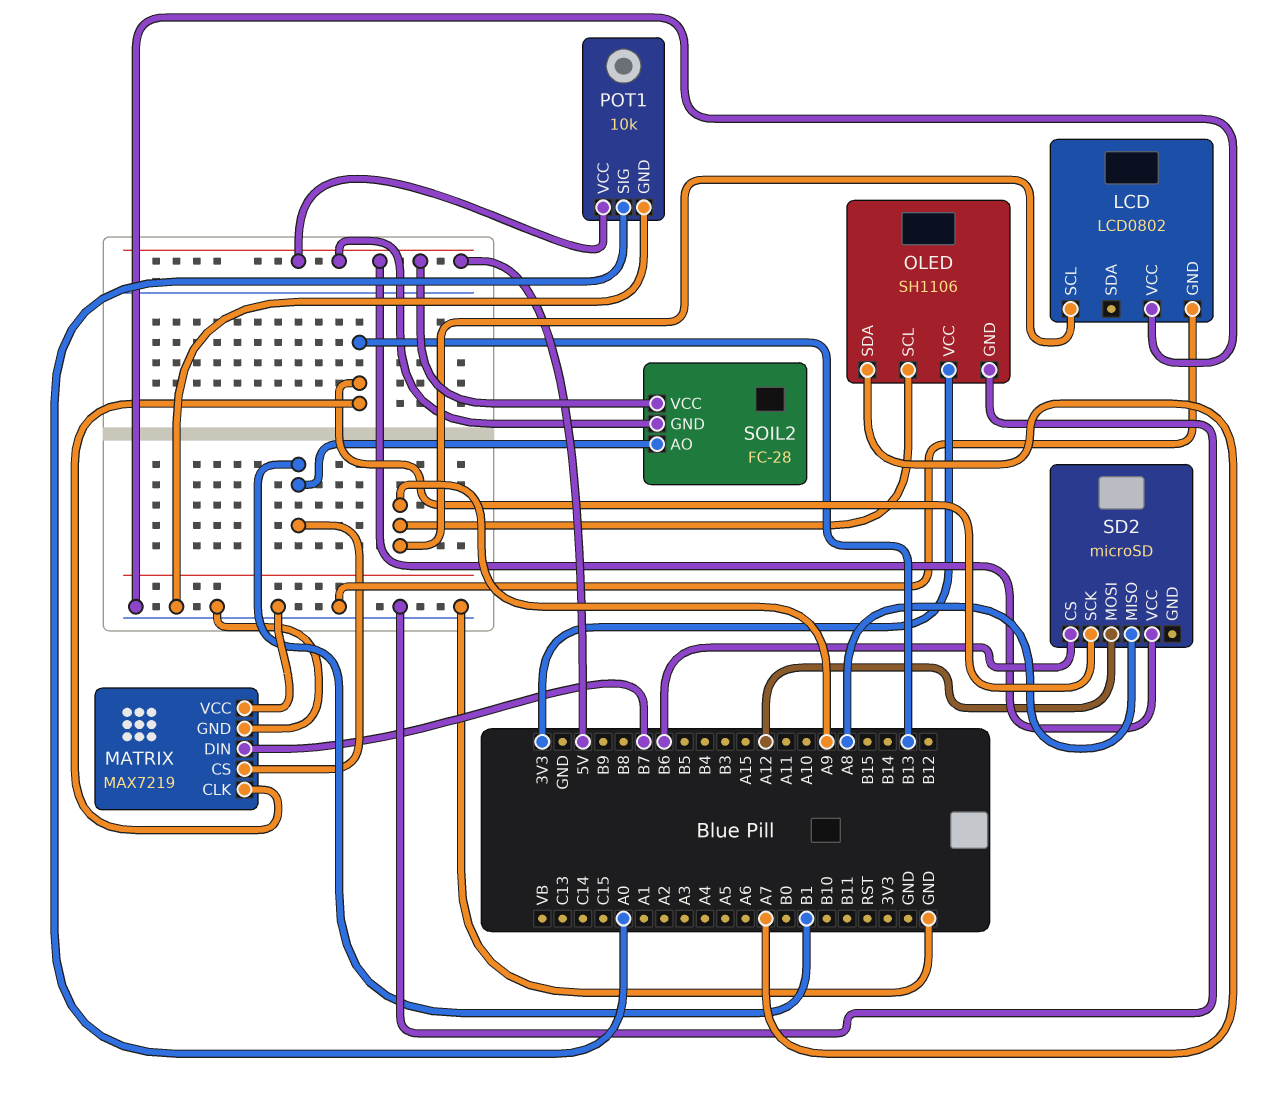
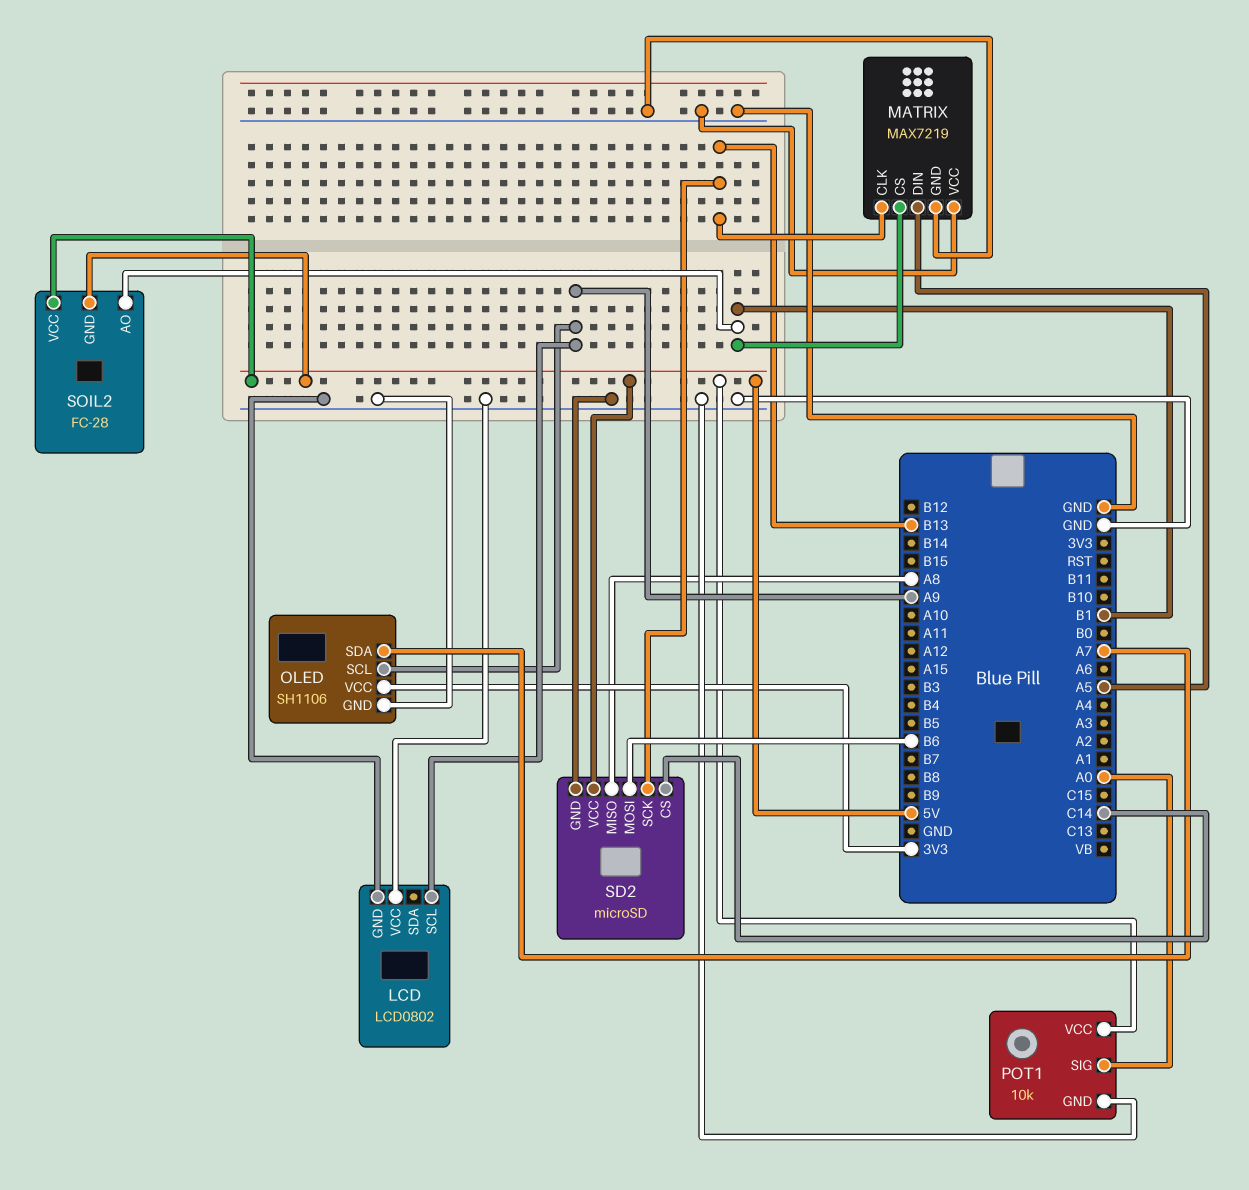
MATRIX pin DIN: B7 -> A5
SD2 pin CS: B6 -> C14
SD2 pin GND: none -> GND
SD2 pin MOSI: A12 -> B6

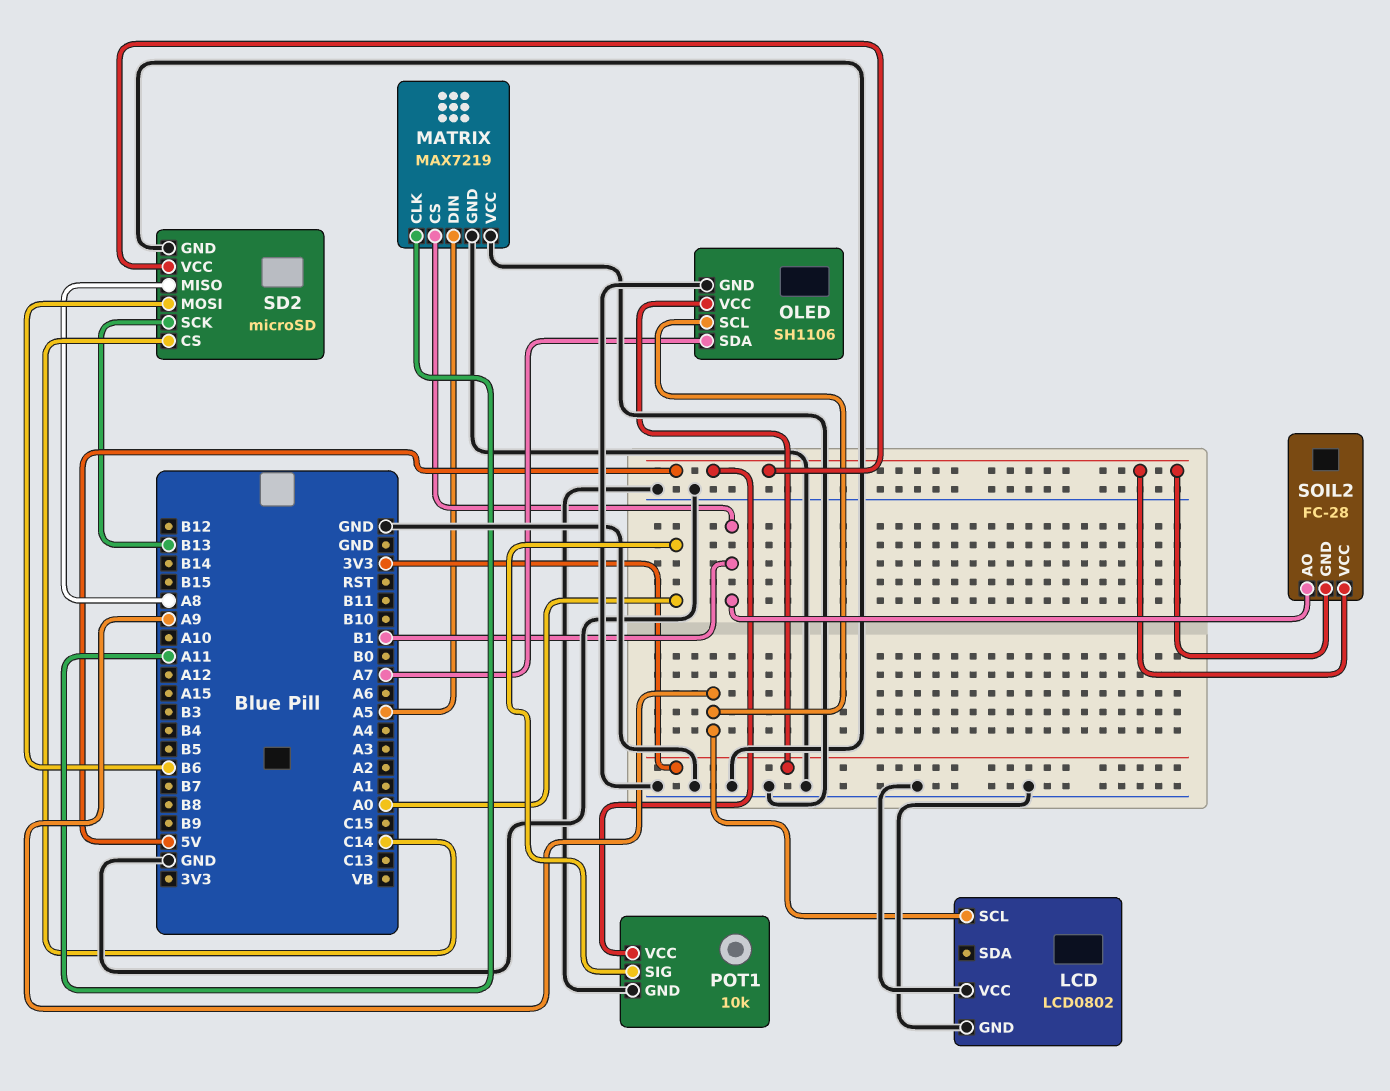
MATRIX pin CLK: B13 -> A11

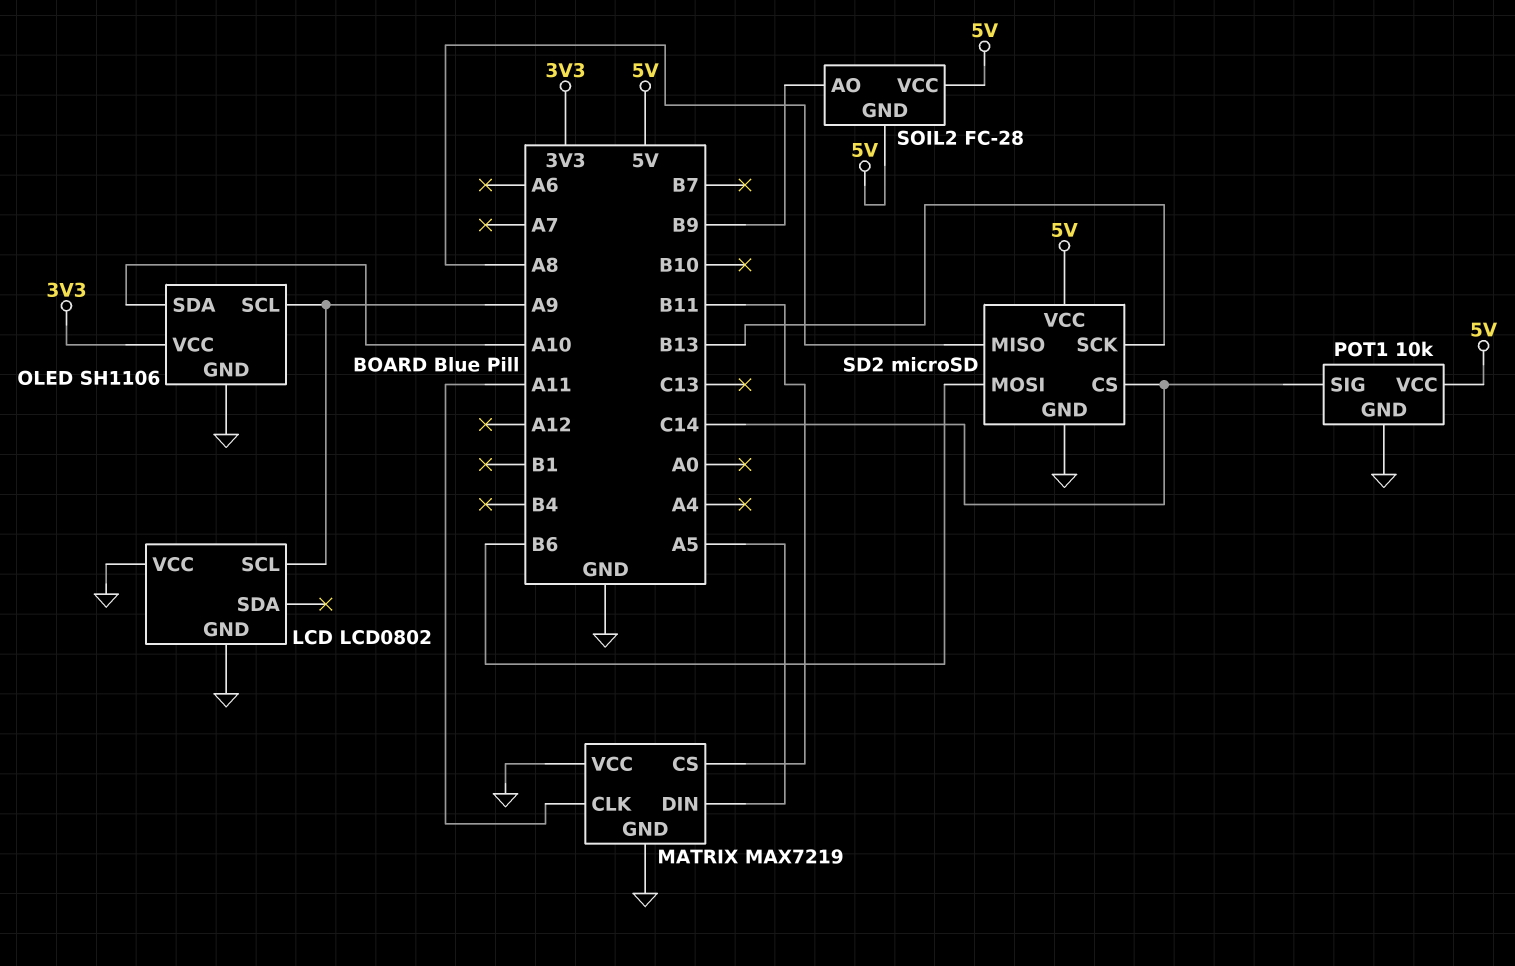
MATRIX pin CS: B1 -> B11
OLED pin SDA: A7 -> A10
POT1 pin SIG: A0 -> C14
SOIL2 pin AO: B1 -> B9

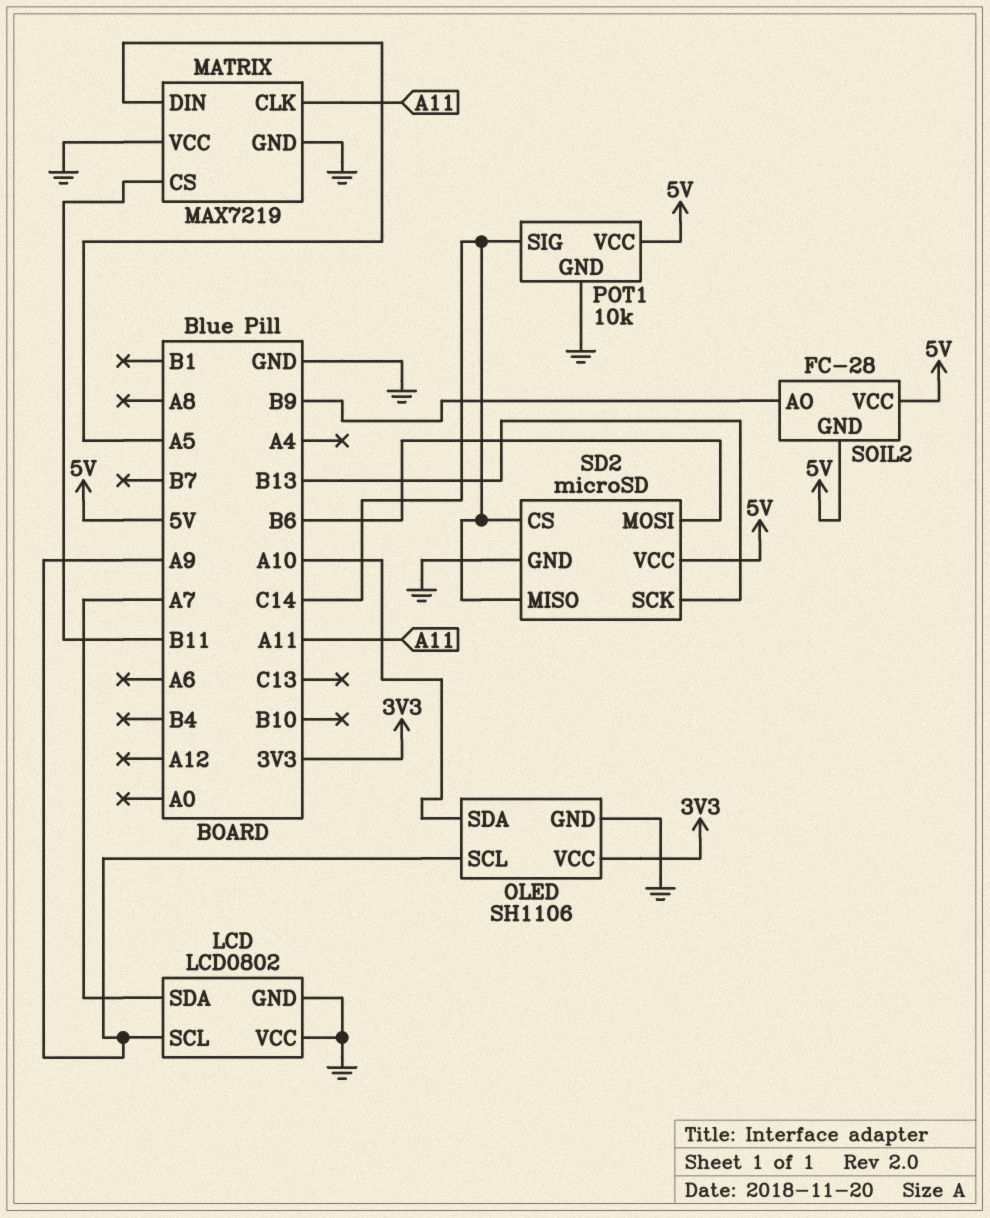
LCD pin SDA: none -> A7
SD2 pin MISO: A8 -> C14

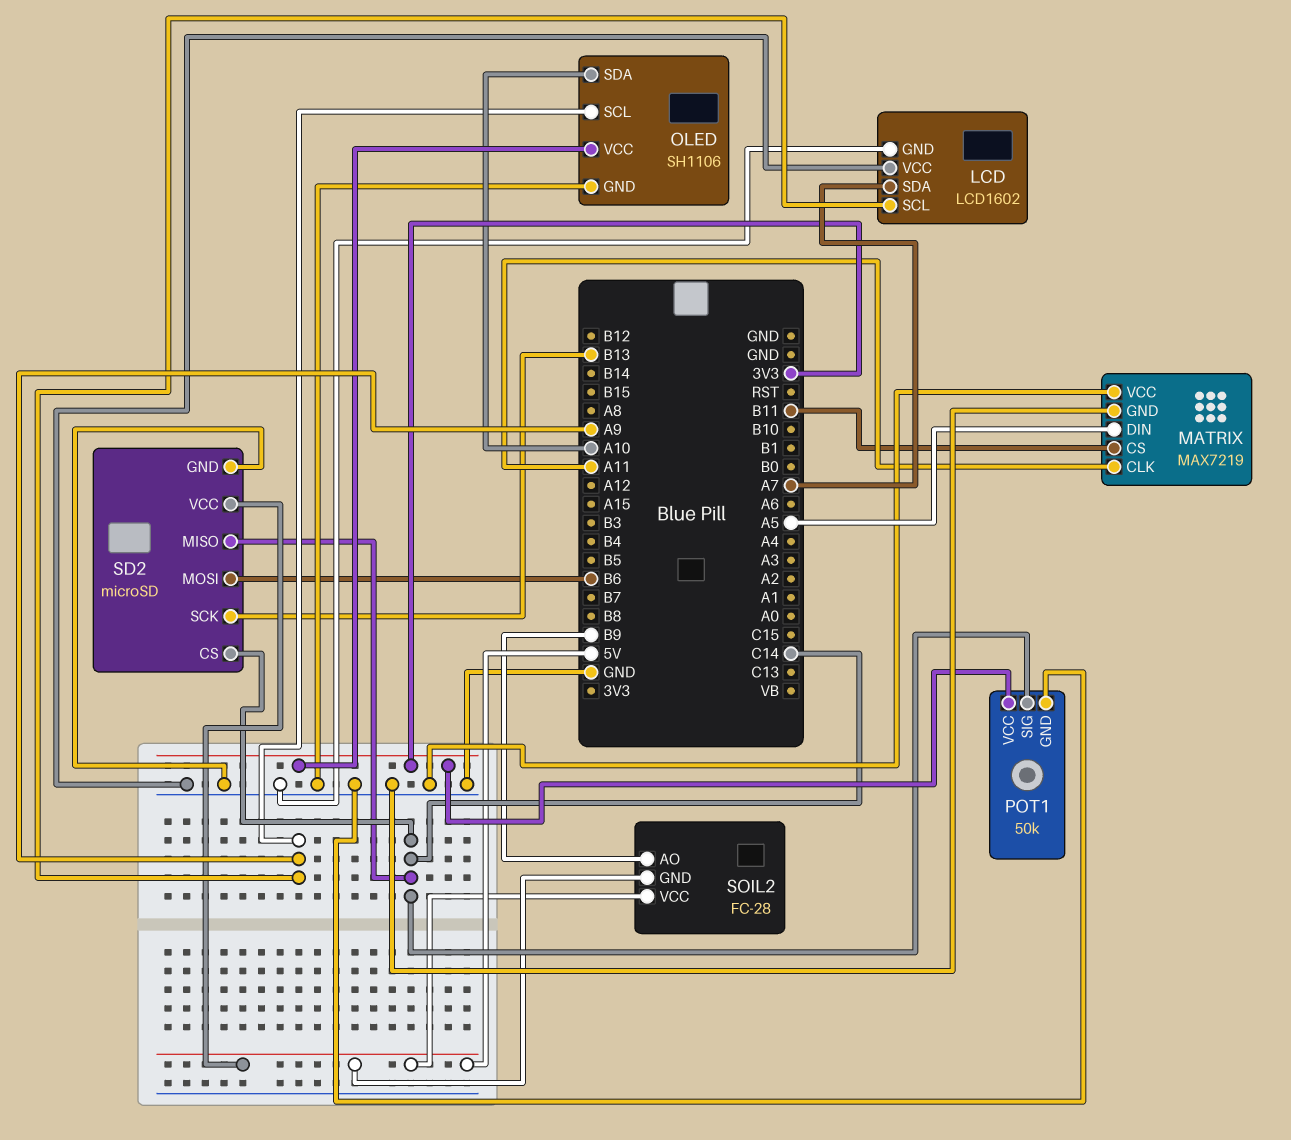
LCD: LCD0802 -> LCD1602
POT1: 10k -> 50k
POT1 pin VCC: 5V -> 3V3

